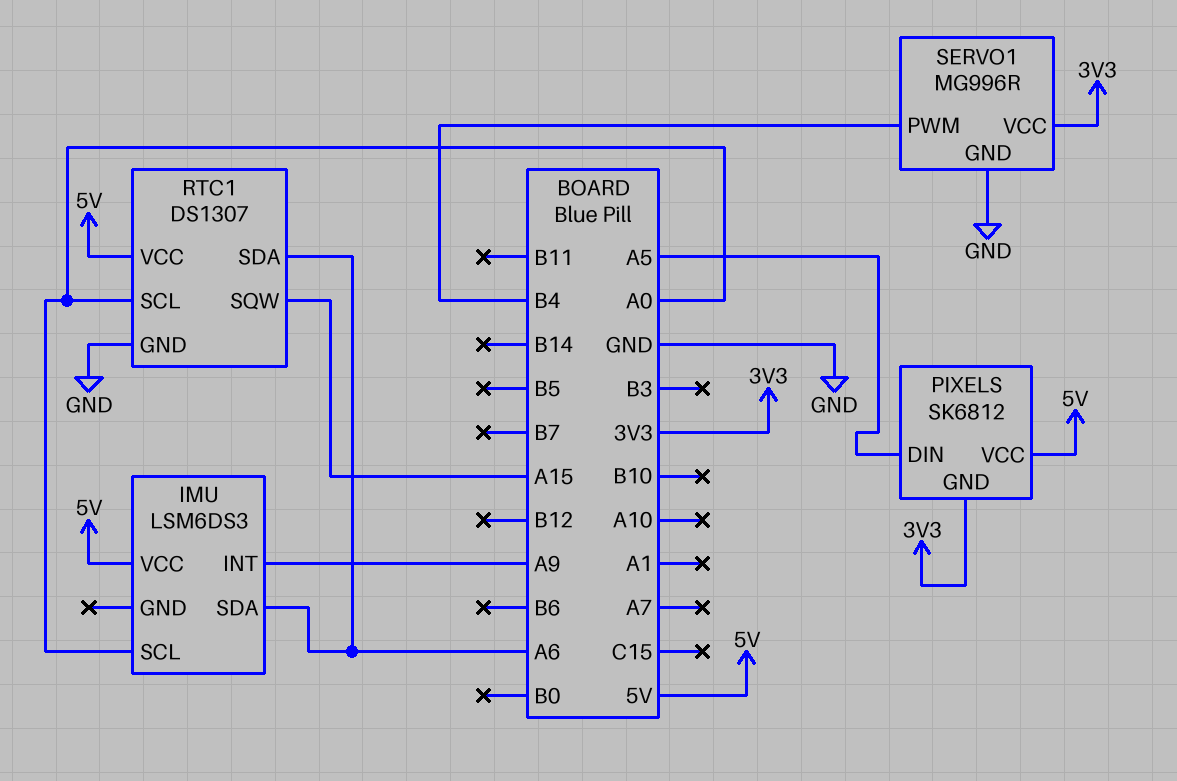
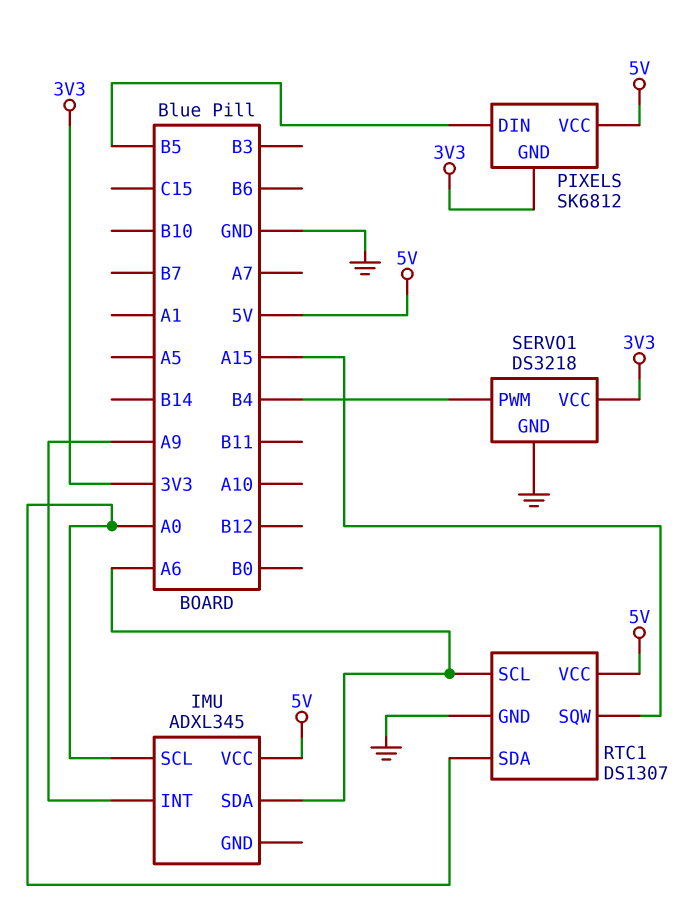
IMU: LSM6DS3 -> ADXL345
PIXELS pin DIN: A5 -> B5
RTC1 pin SCL: A0 -> A6
RTC1 pin SDA: A6 -> A0
SERVO1: MG996R -> DS3218

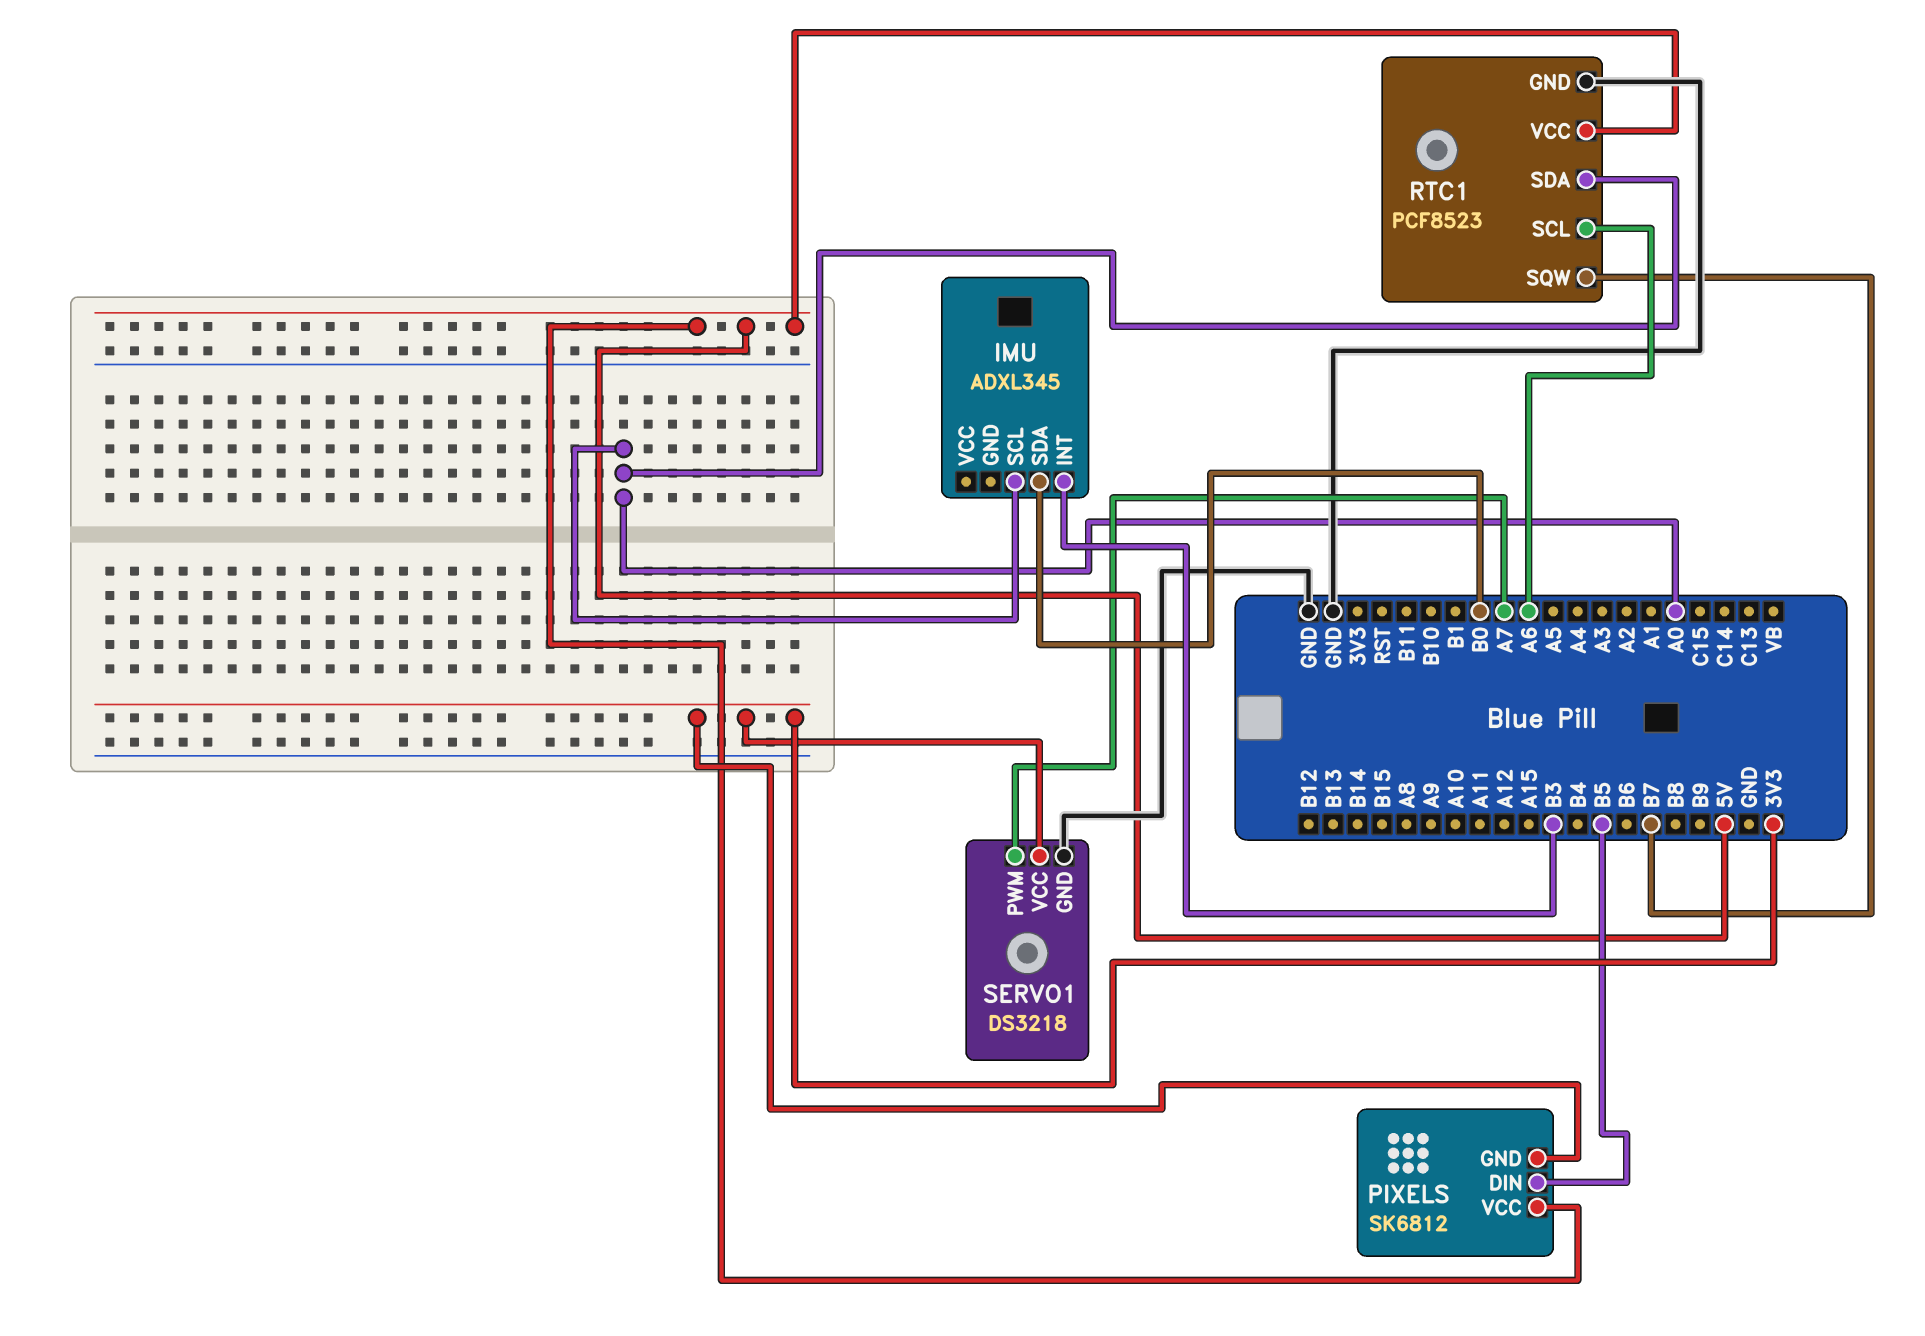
IMU pin INT: A9 -> B3
IMU pin SDA: A6 -> B0
IMU pin VCC: 5V -> none
RTC1: DS1307 -> PCF8523
RTC1 pin SQW: A15 -> B7
SERVO1 pin PWM: B4 -> A7

